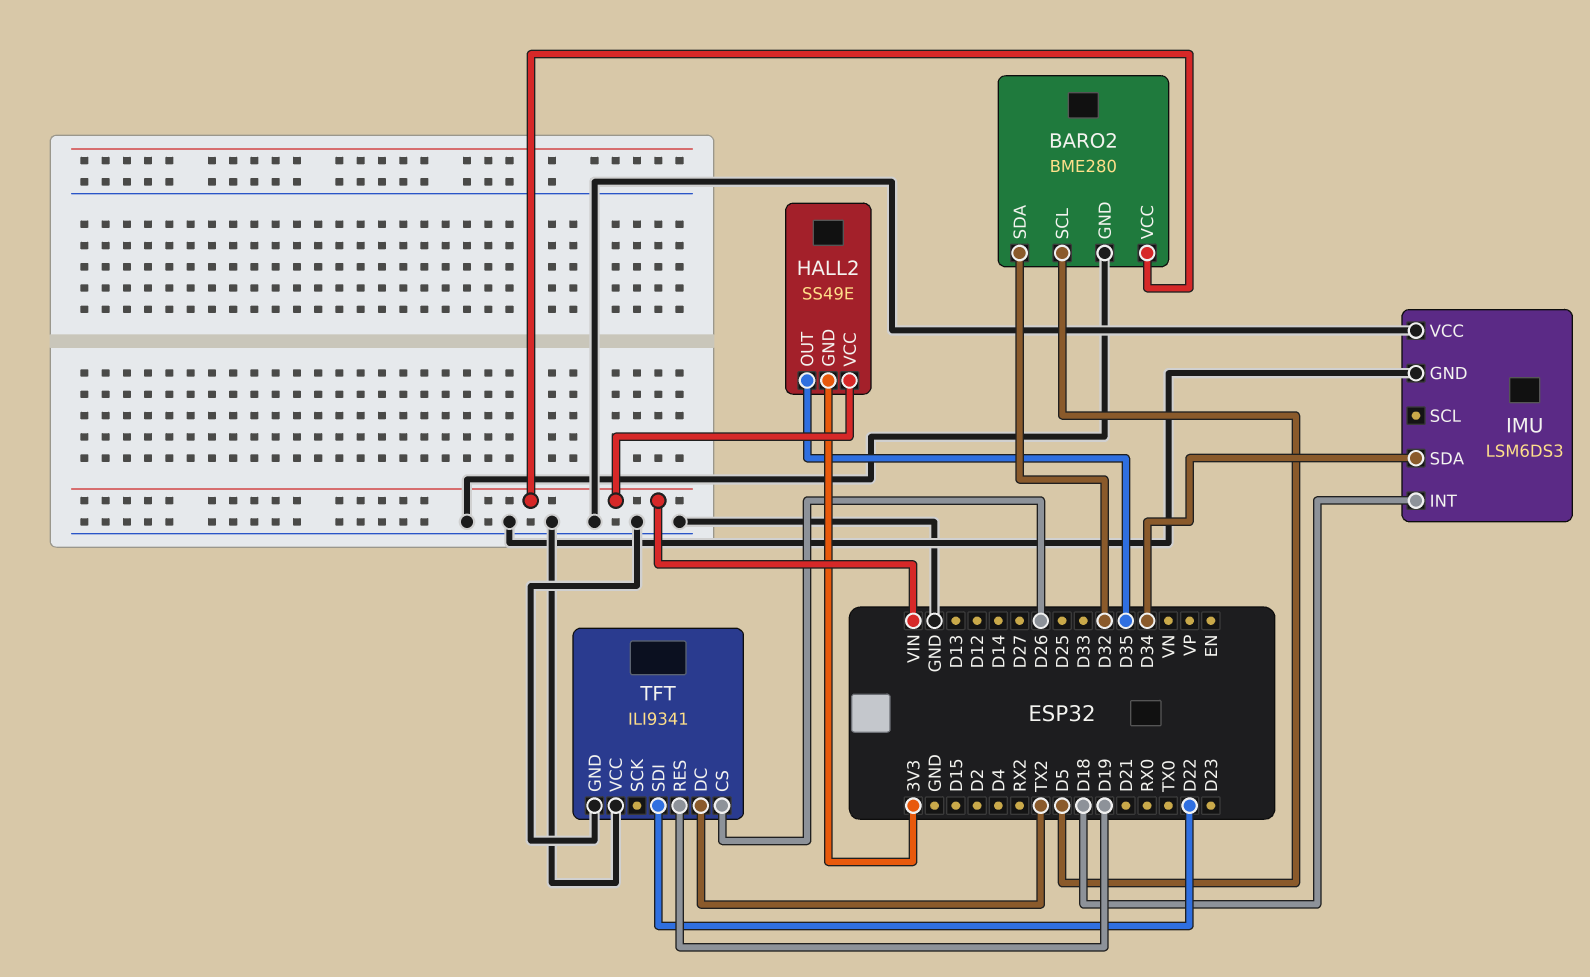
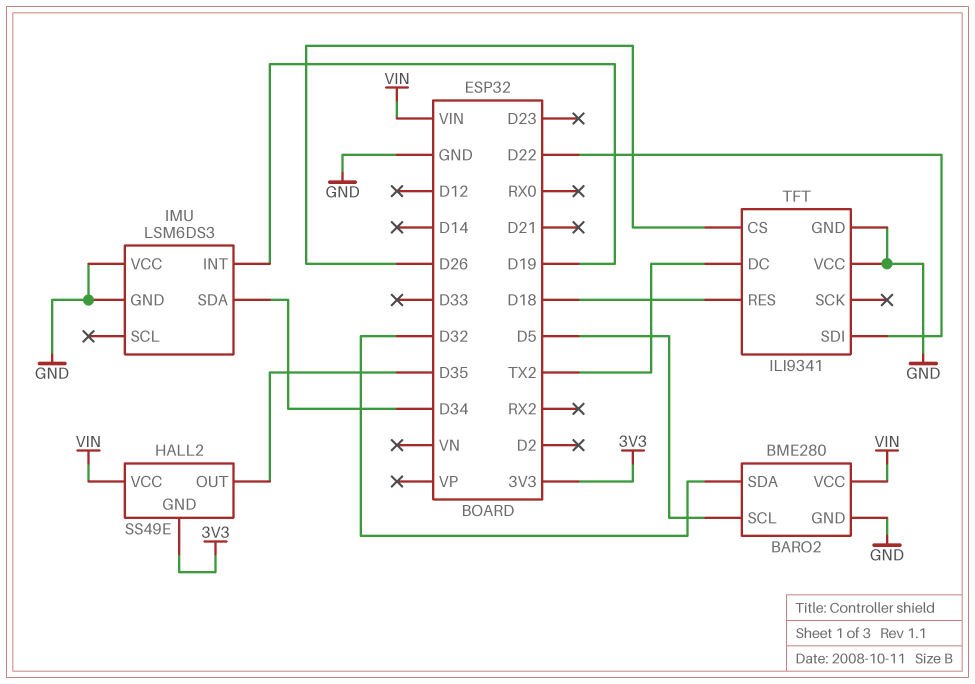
IMU pin INT: D18 -> D19
TFT pin RES: D19 -> D18

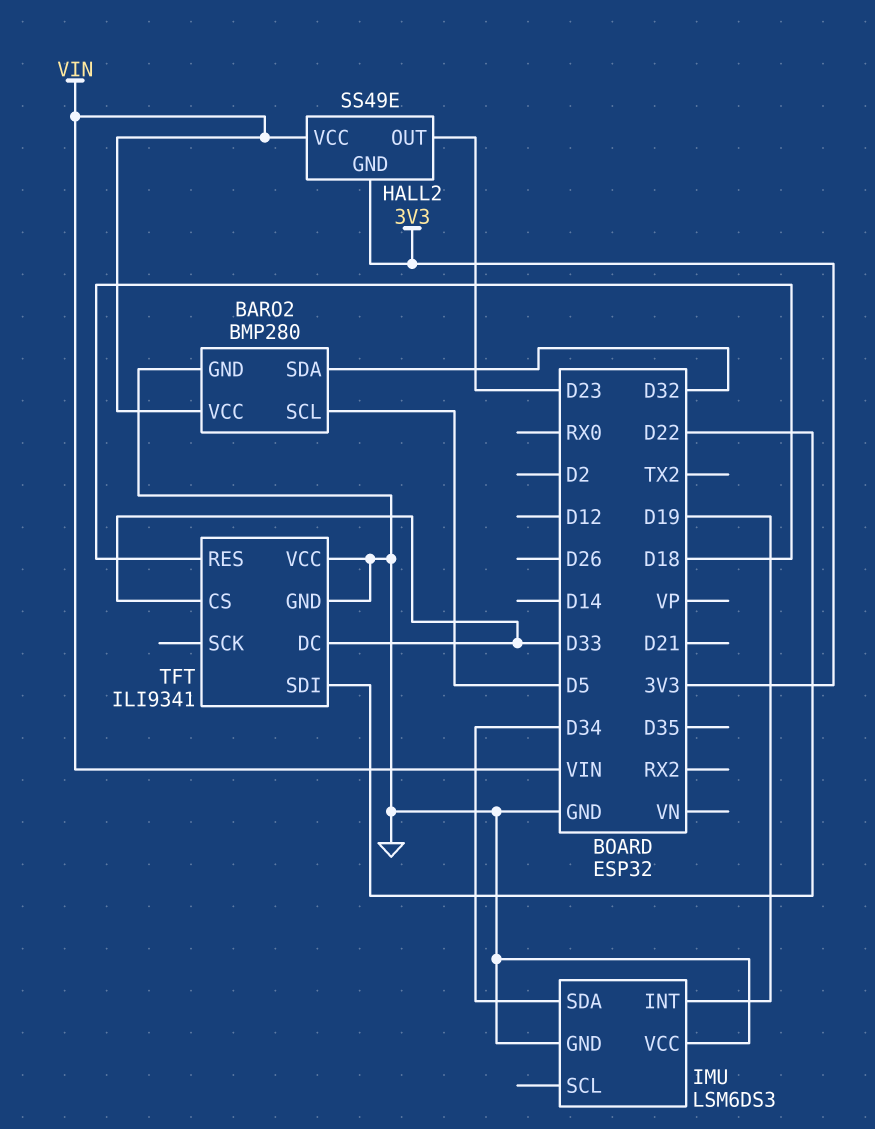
BARO2: BME280 -> BMP280
HALL2 pin OUT: D35 -> D23
TFT pin CS: D26 -> D33
TFT pin DC: TX2 -> D33

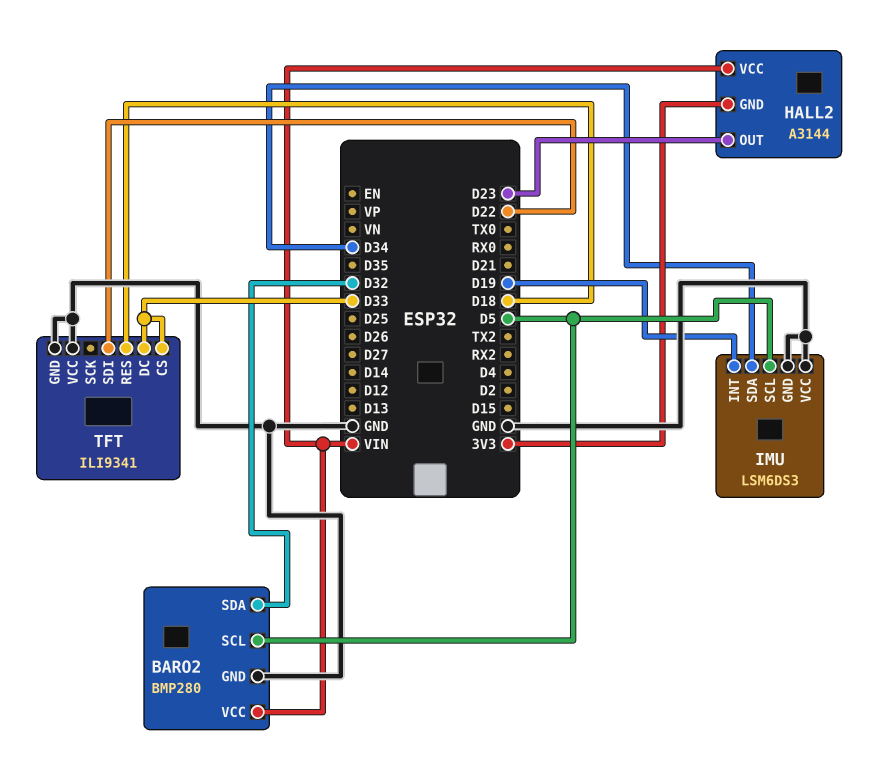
HALL2: SS49E -> A3144
IMU pin SCL: none -> D5

